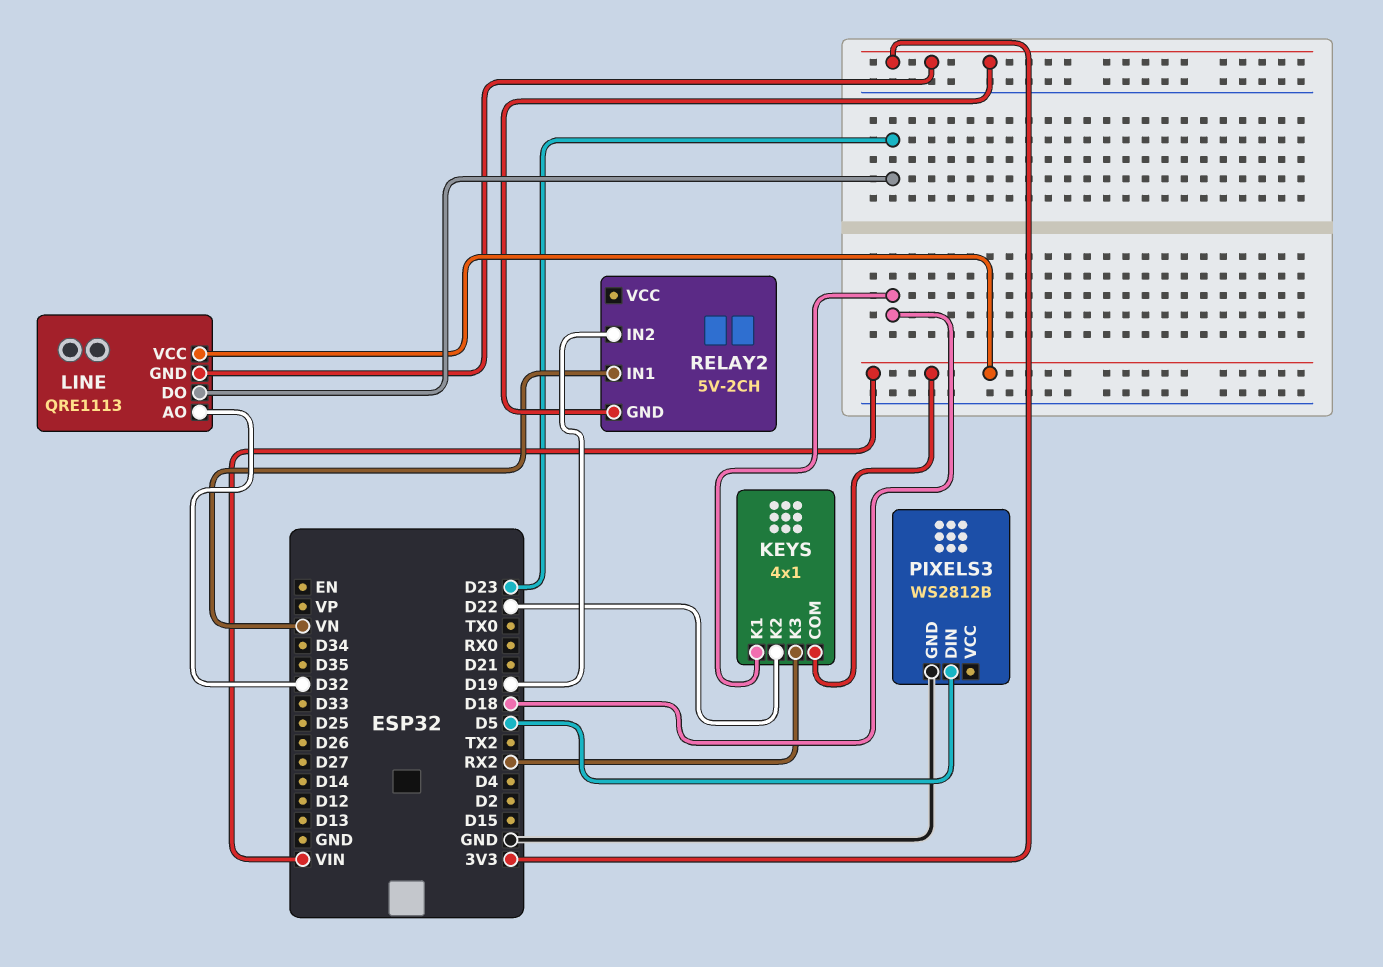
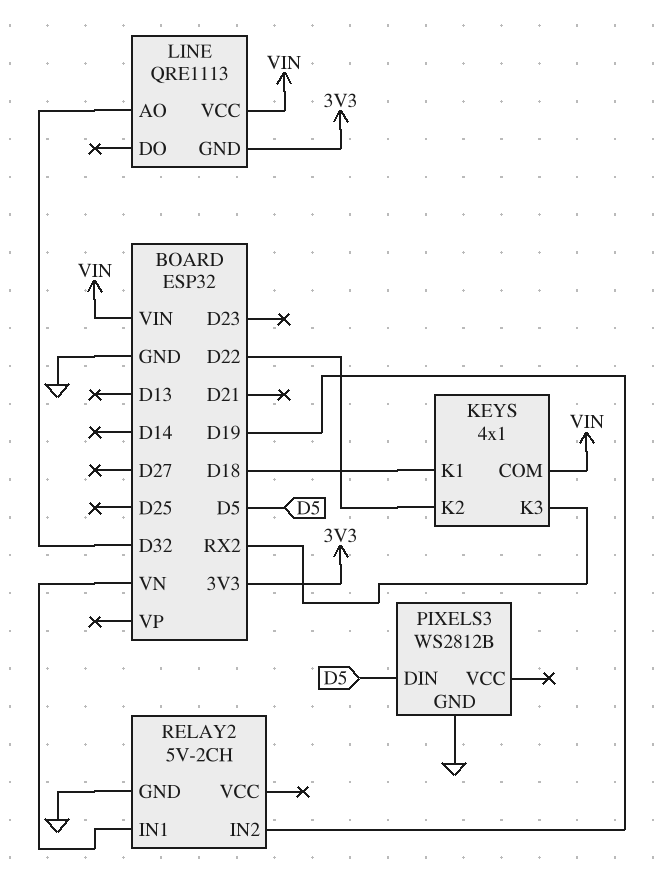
LINE pin DO: D23 -> none
RELAY2 pin GND: 3V3 -> GND

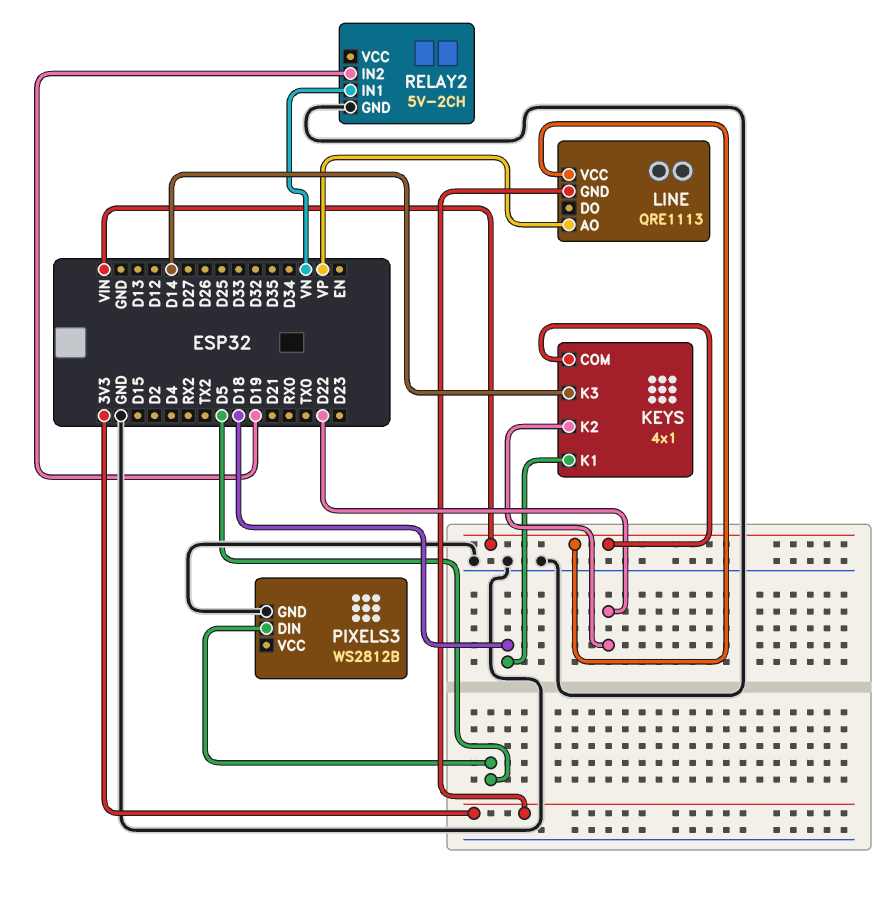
KEYS pin K3: RX2 -> D14
LINE pin AO: D32 -> VP

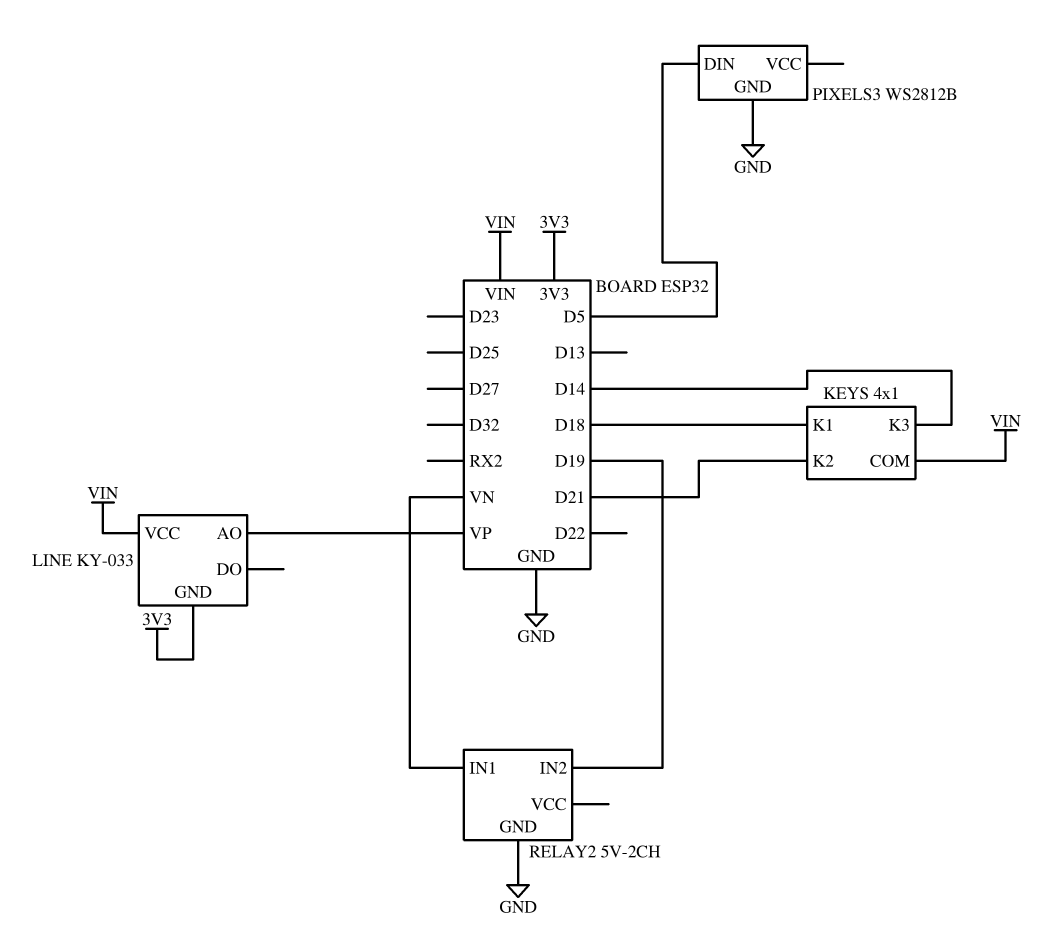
KEYS pin K2: D22 -> D21
LINE: QRE1113 -> KY-033

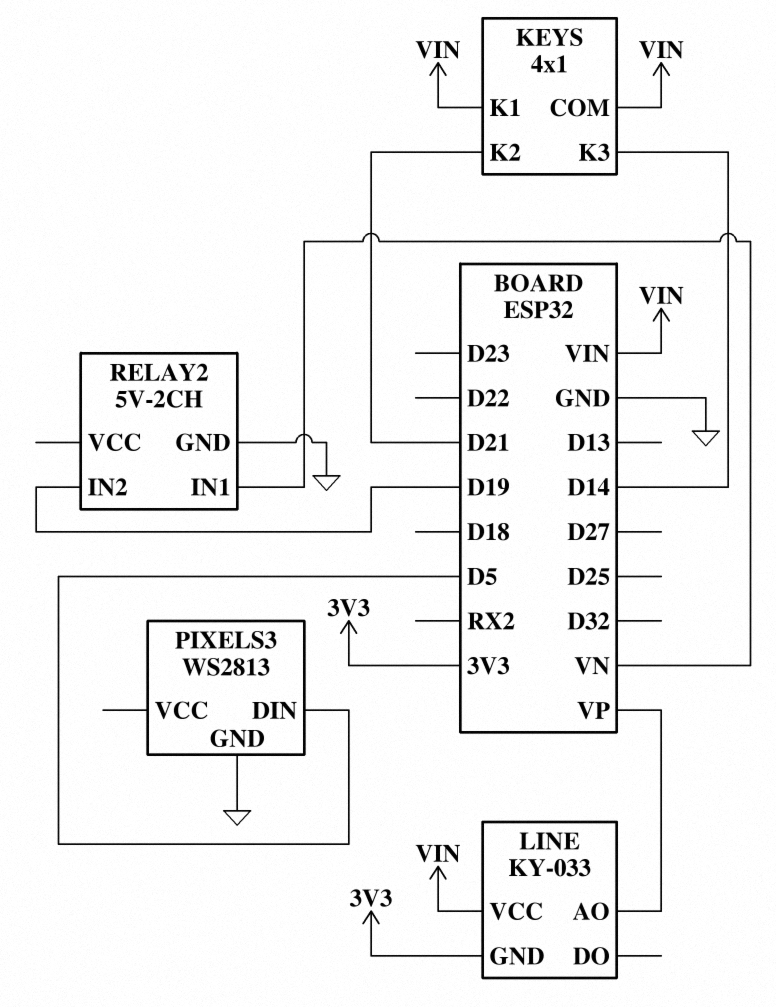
KEYS pin K1: D18 -> VIN
PIXELS3: WS2812B -> WS2813

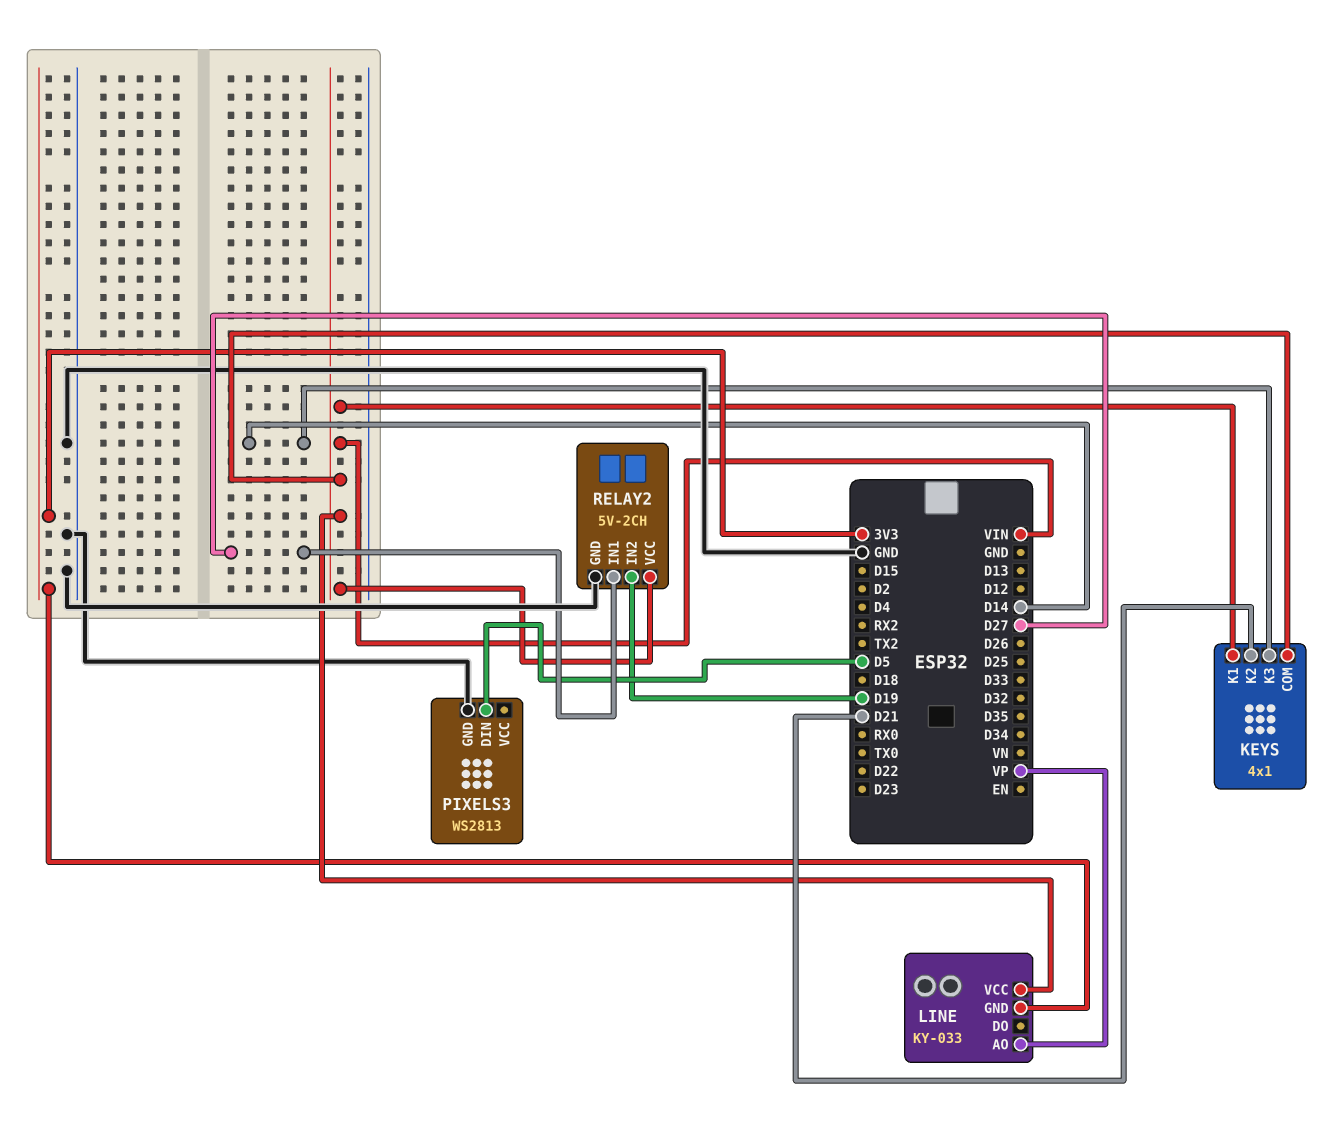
RELAY2 pin IN1: VN -> D27
RELAY2 pin VCC: none -> VIN

